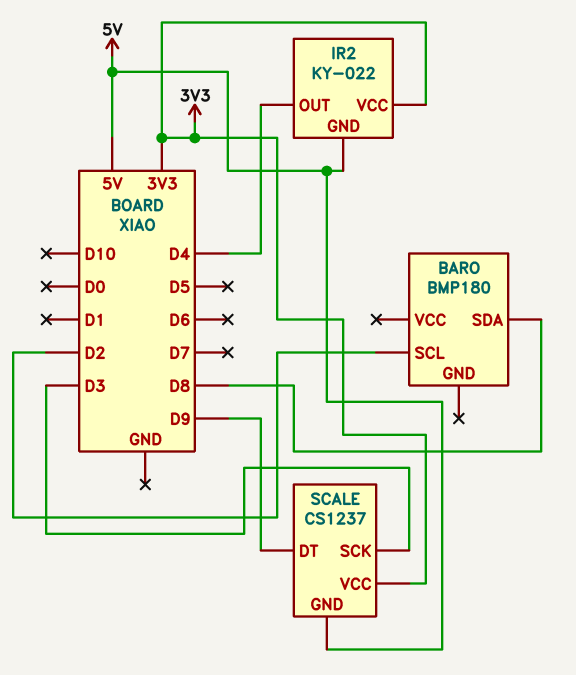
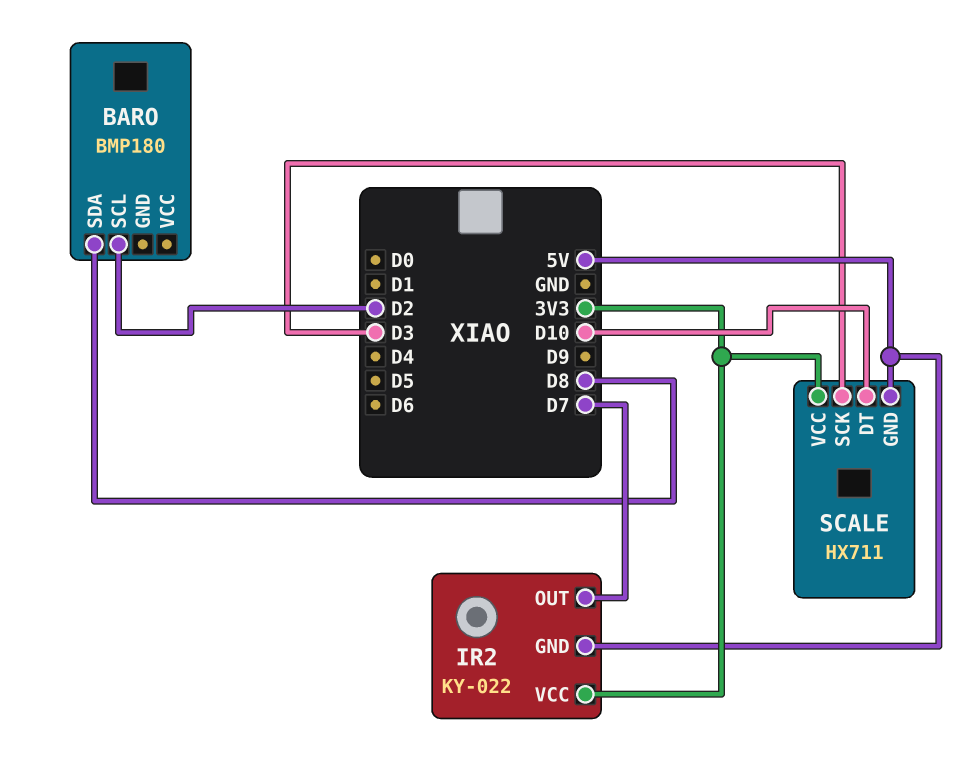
IR2 pin OUT: D4 -> D7
SCALE: CS1237 -> HX711
SCALE pin DT: D9 -> D10

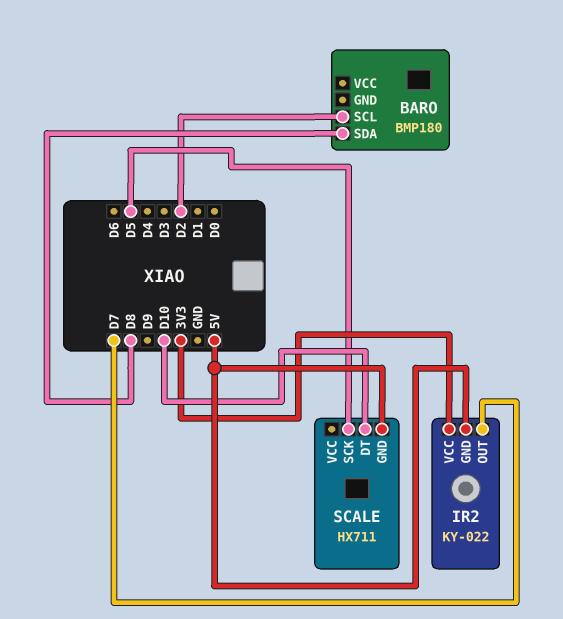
SCALE pin SCK: D3 -> D5
SCALE pin VCC: 3V3 -> none

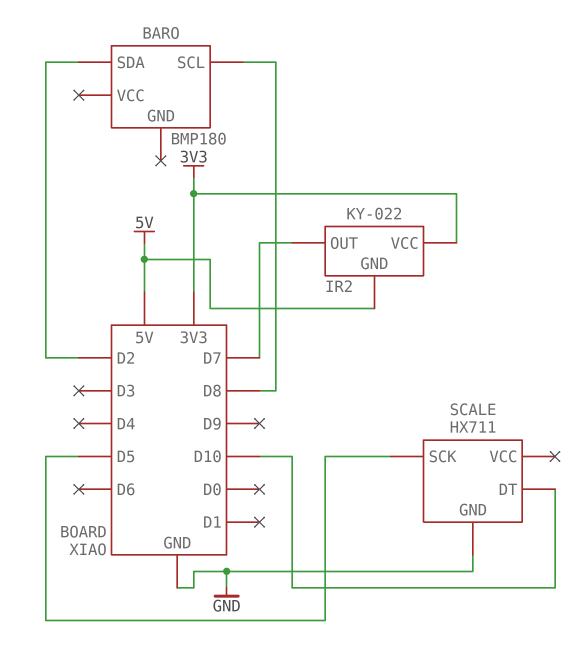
BARO pin SCL: D2 -> D8
BARO pin SDA: D8 -> D2
SCALE pin GND: 5V -> GND

